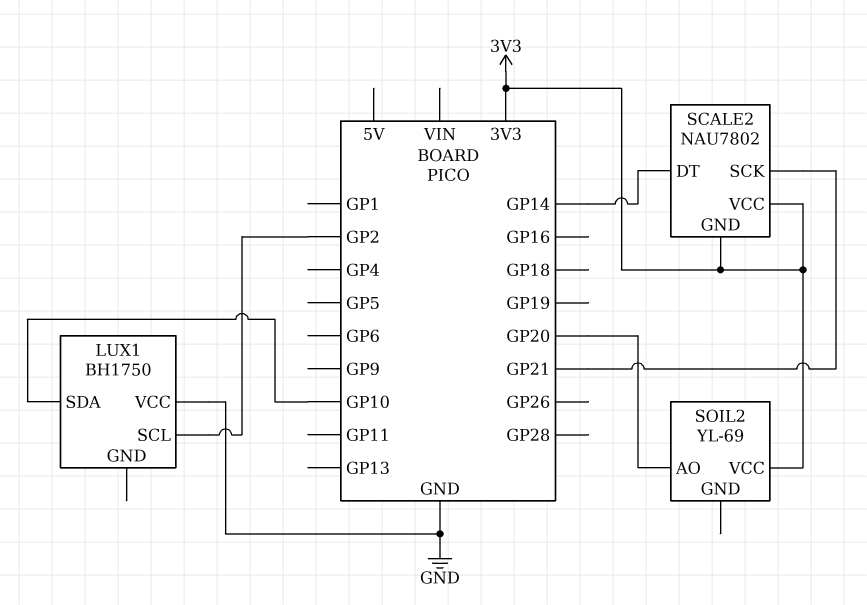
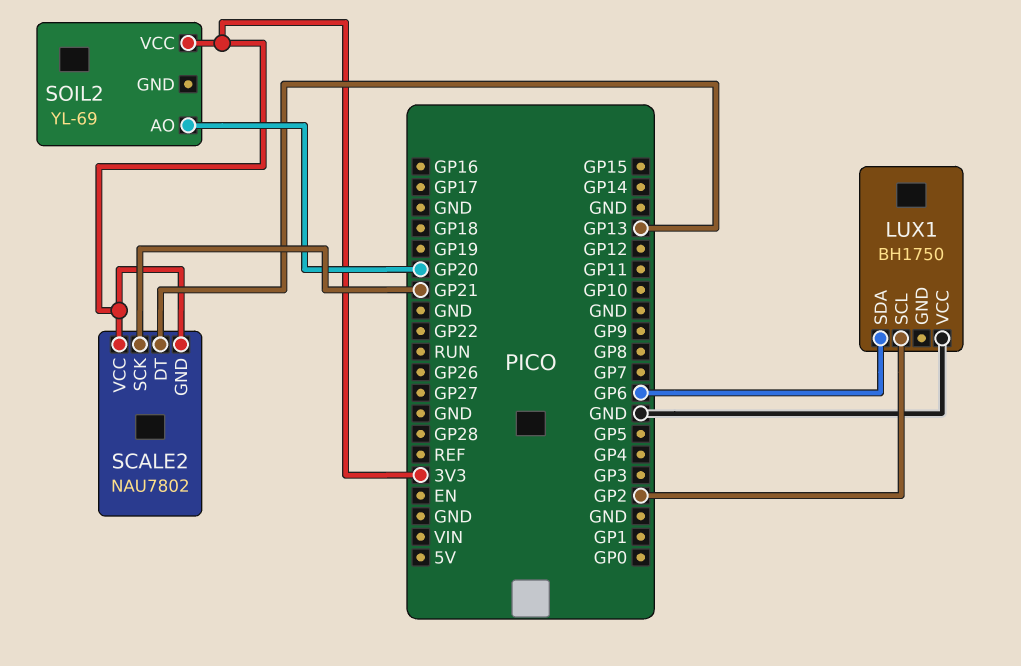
LUX1 pin SDA: GP10 -> GP6
SCALE2 pin DT: GP14 -> GP13

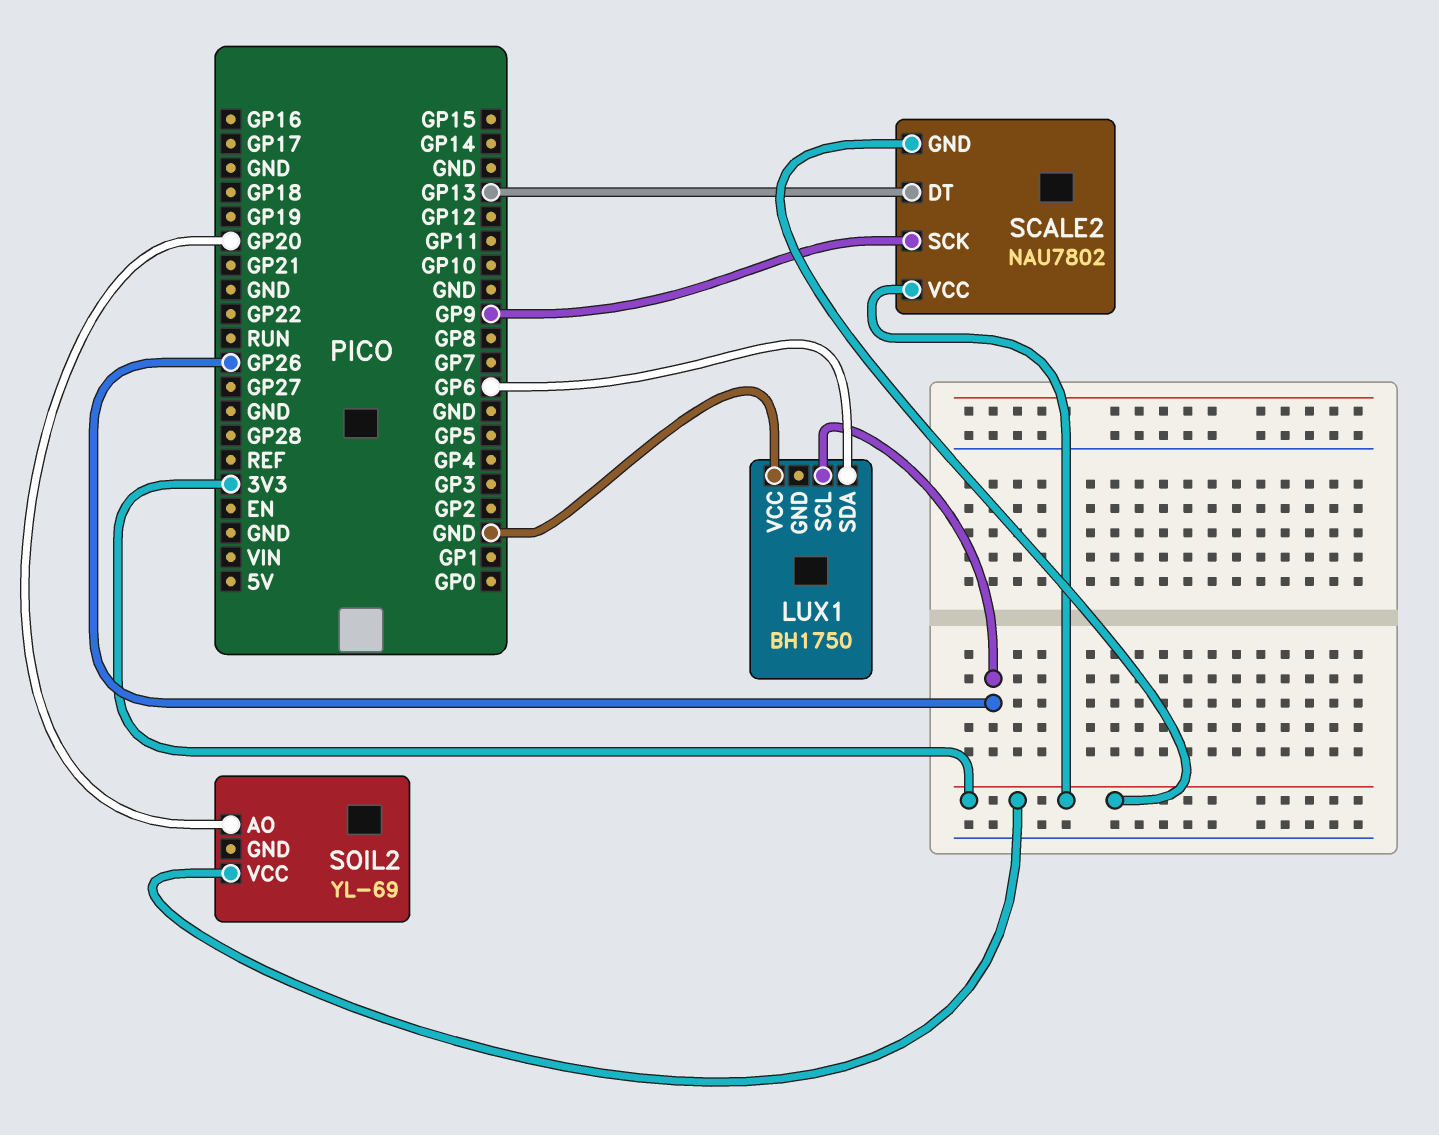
LUX1 pin SCL: GP2 -> GP26
SCALE2 pin SCK: GP21 -> GP9

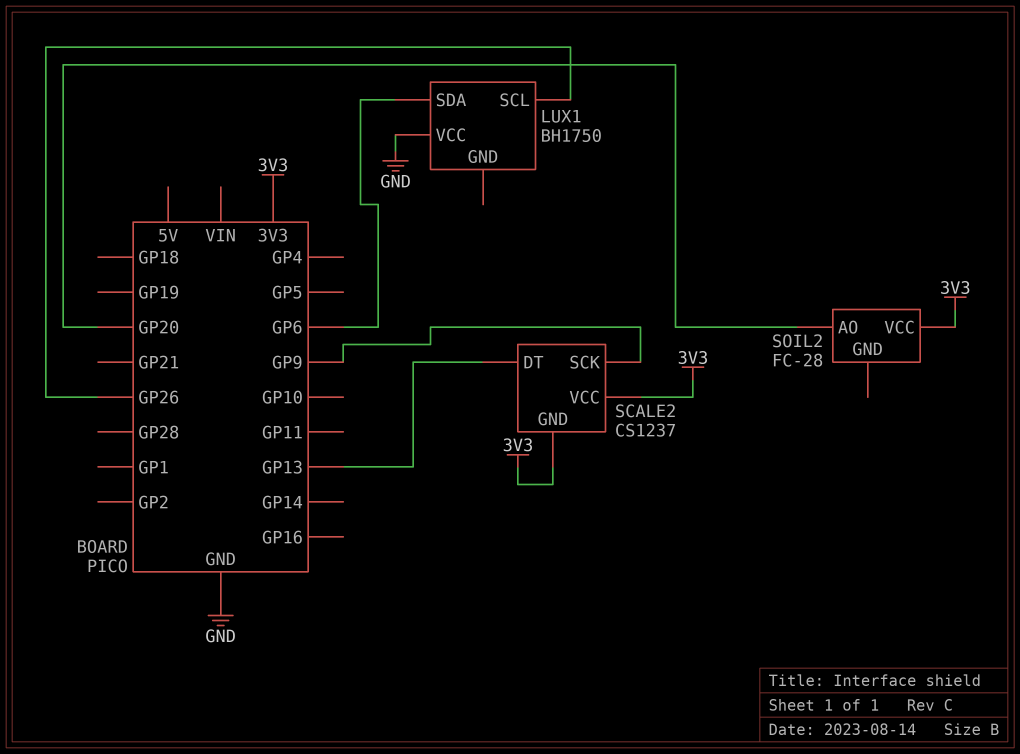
SCALE2: NAU7802 -> CS1237
SOIL2: YL-69 -> FC-28

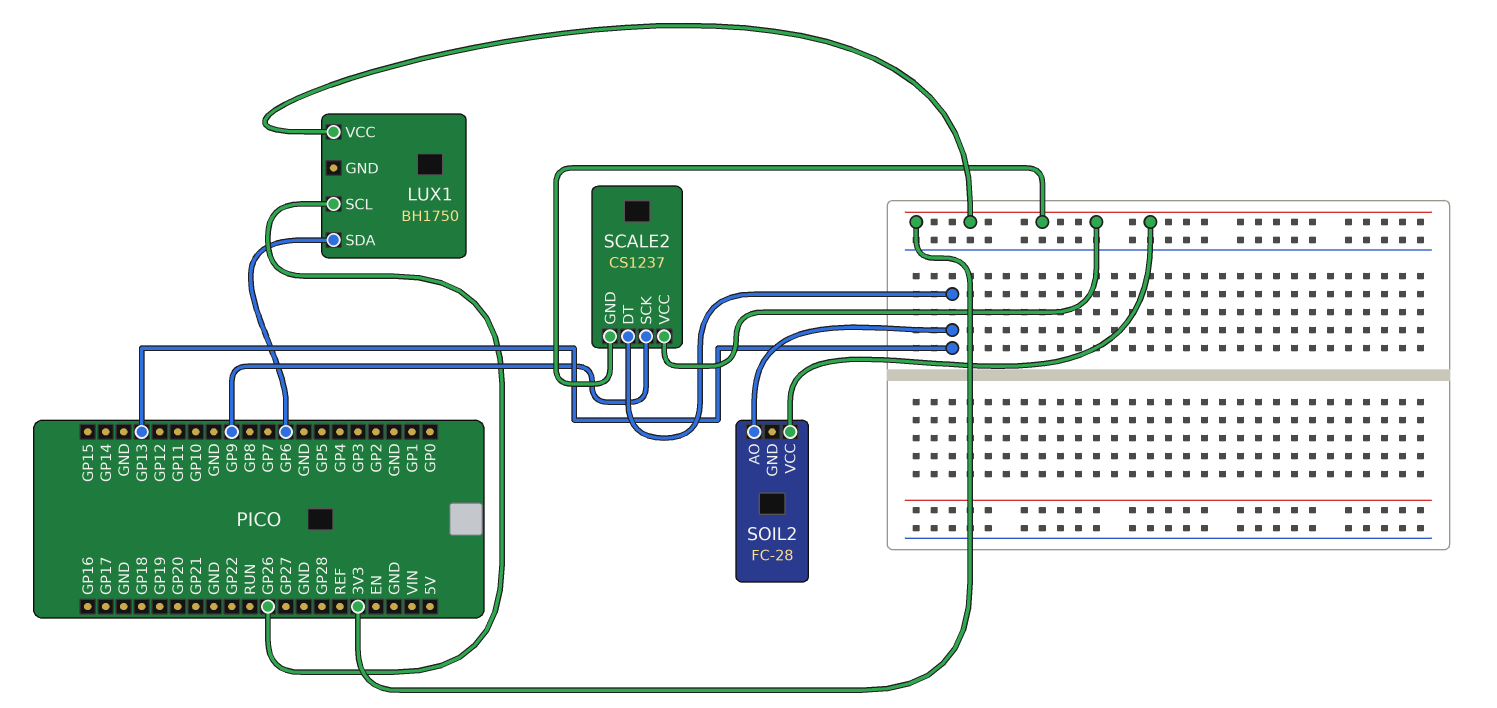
LUX1 pin VCC: GND -> 3V3
SOIL2 pin AO: GP20 -> GP13

